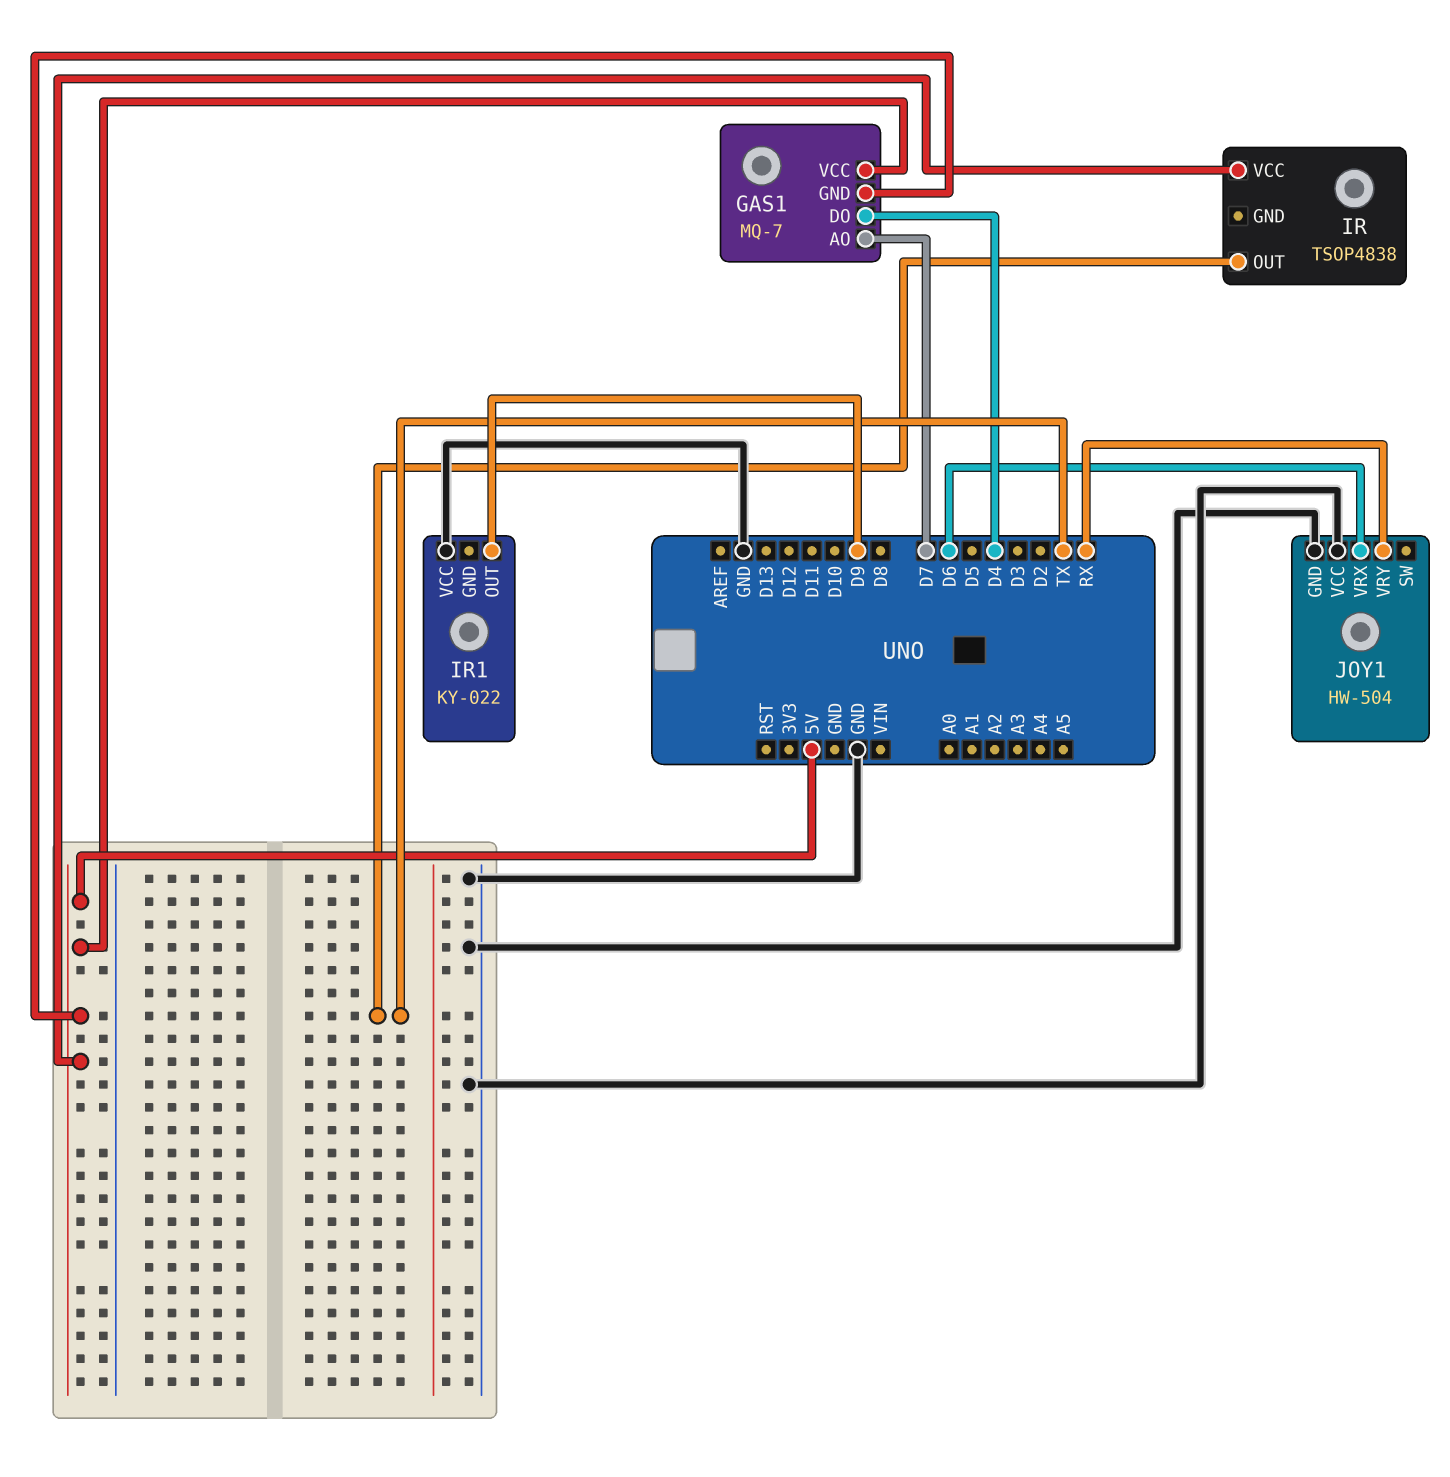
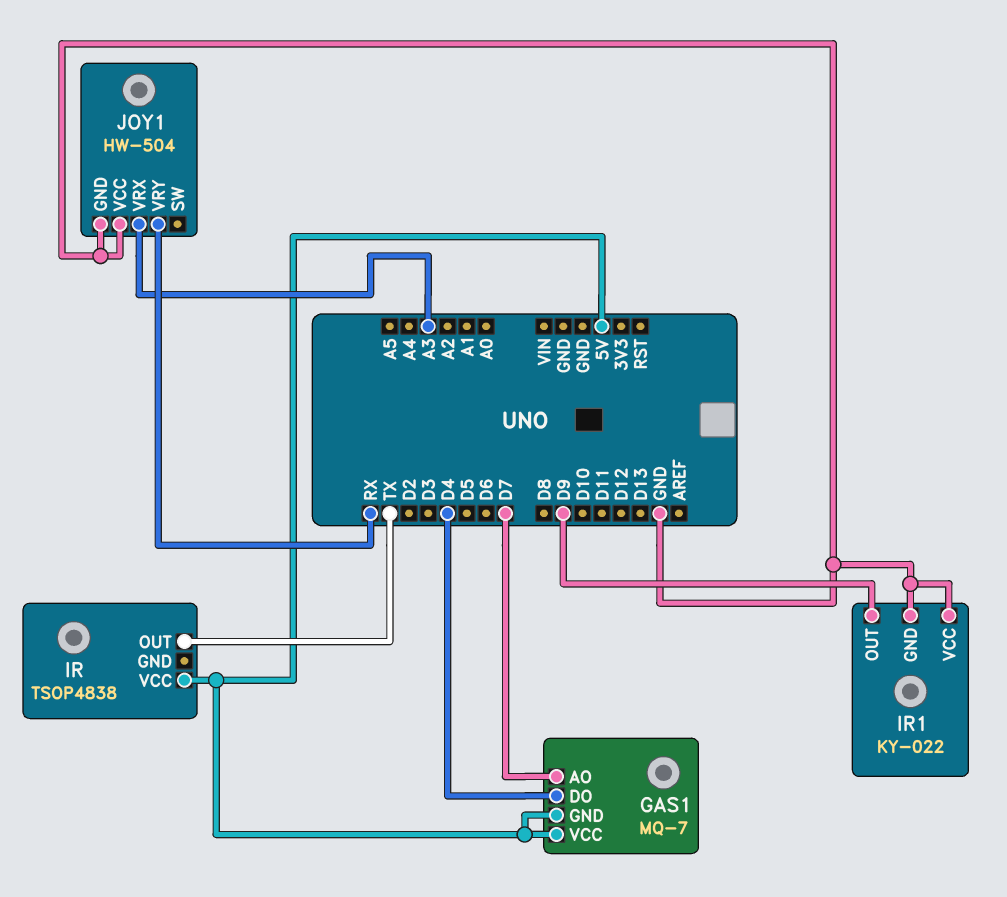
IR1 pin GND: none -> GND
JOY1 pin VRX: D6 -> A3

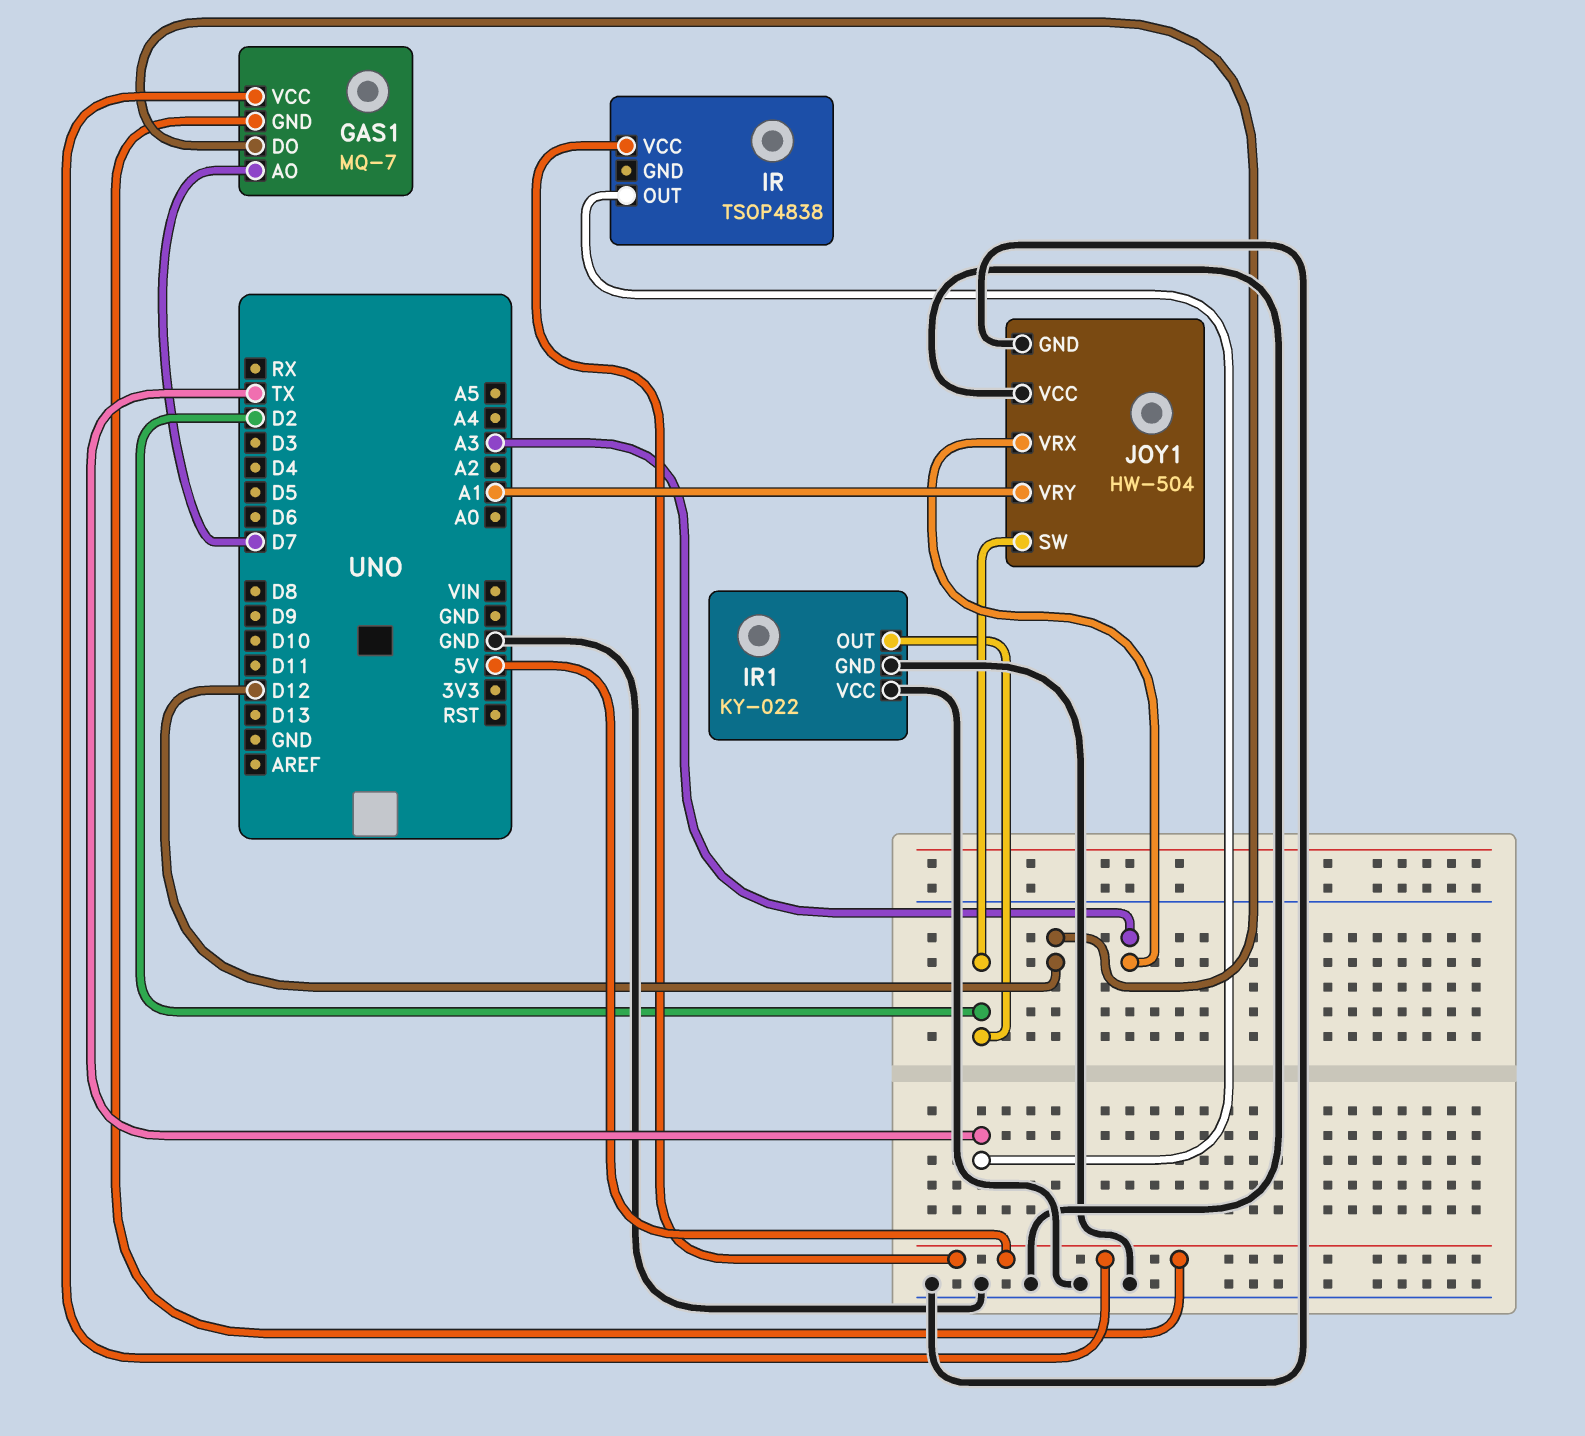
GAS1 pin DO: D4 -> D12
IR1 pin OUT: D9 -> D2
JOY1 pin SW: none -> D2
JOY1 pin VRY: RX -> A1

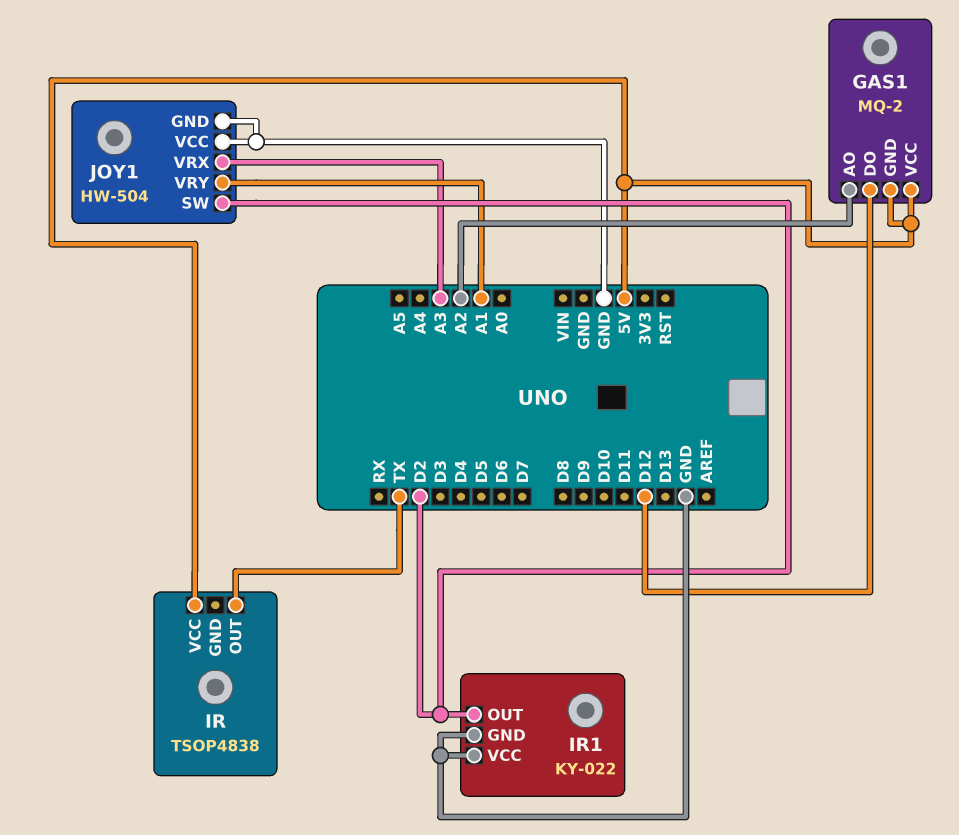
GAS1: MQ-7 -> MQ-2
GAS1 pin AO: D7 -> A2

